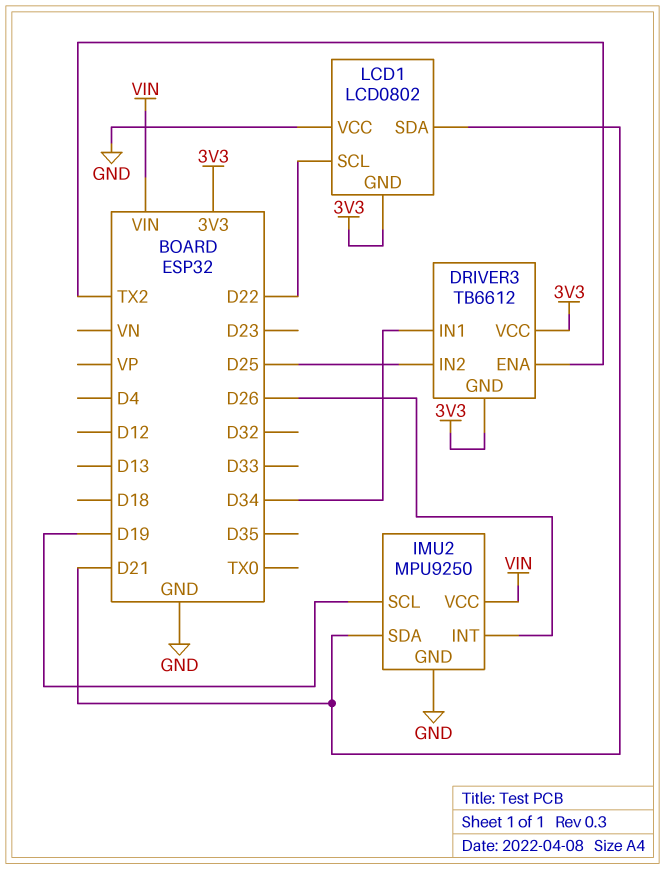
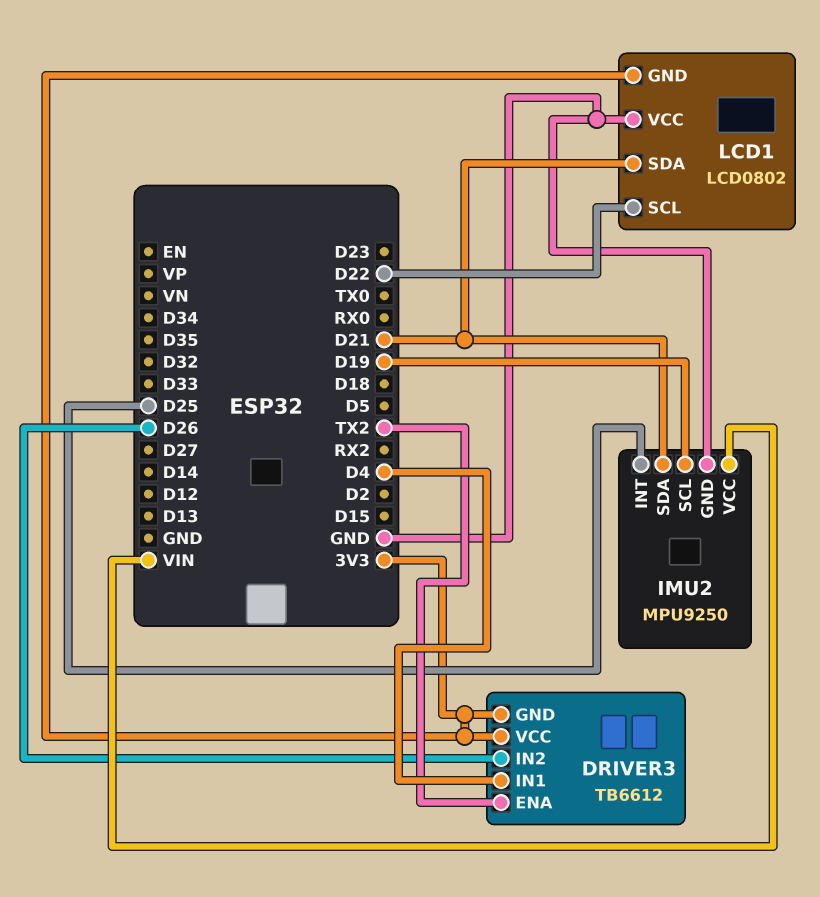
DRIVER3 pin IN1: D34 -> D4
DRIVER3 pin IN2: D25 -> D26
IMU2 pin INT: D26 -> D25

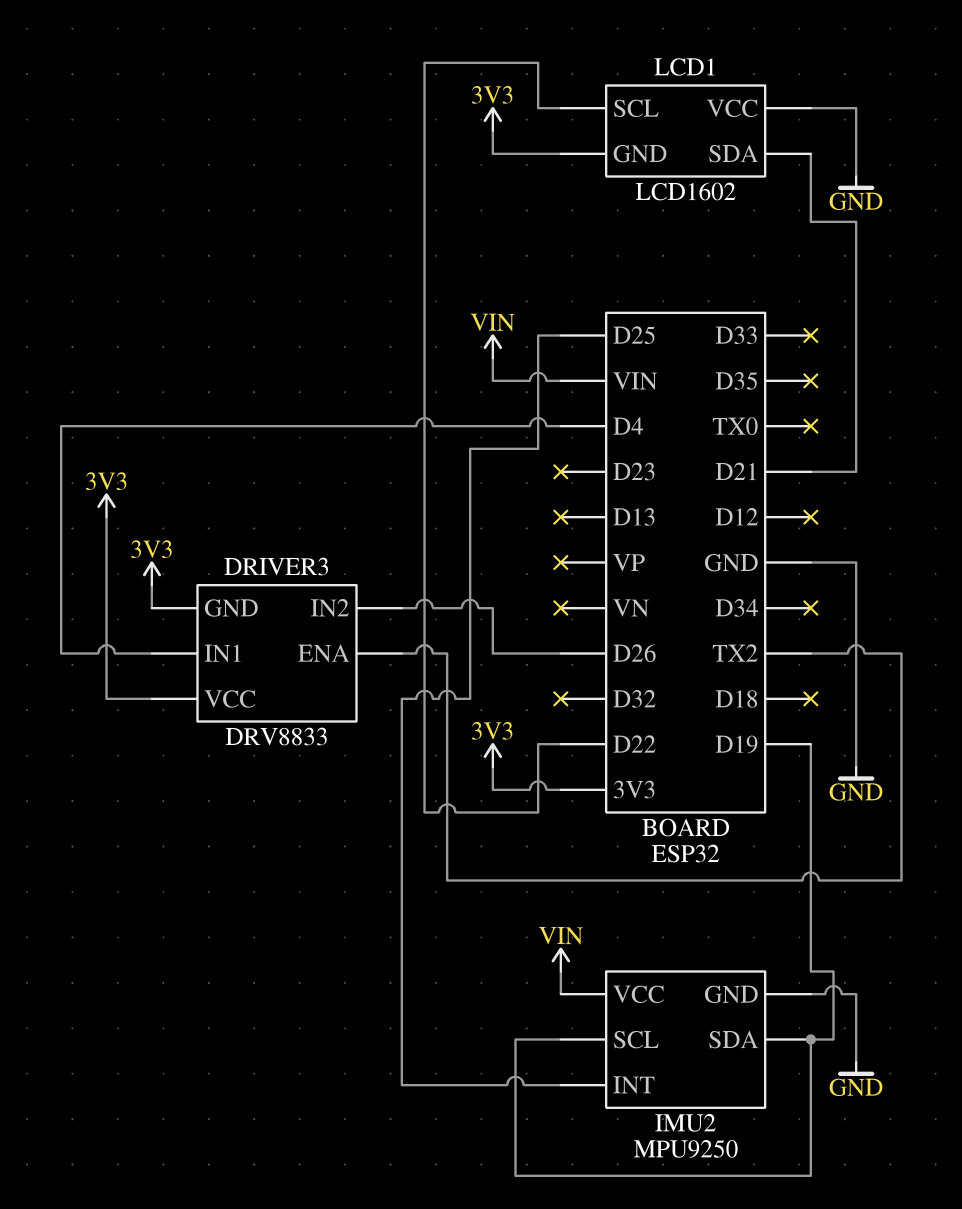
DRIVER3: TB6612 -> DRV8833
IMU2 pin SDA: D21 -> D19
LCD1: LCD0802 -> LCD1602

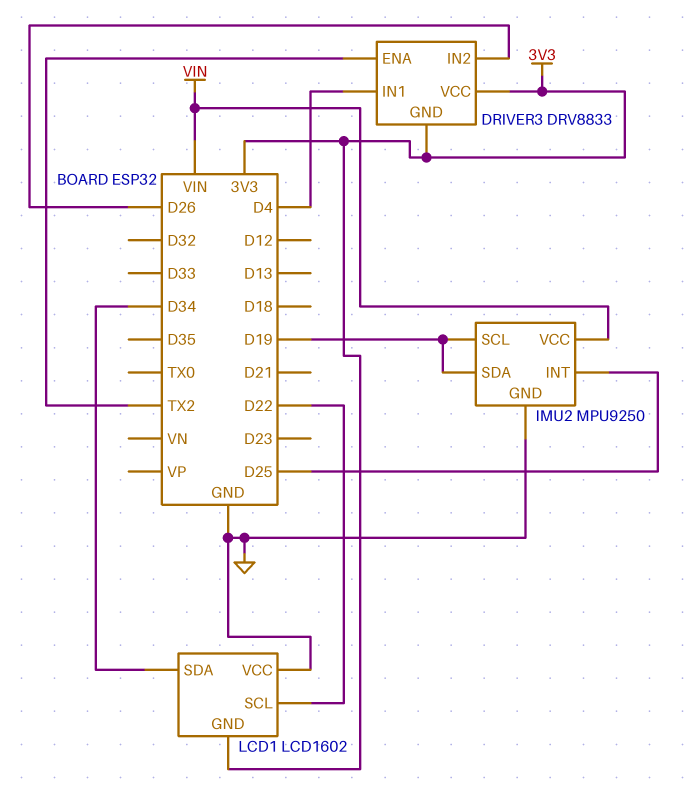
LCD1 pin SDA: D21 -> D34

